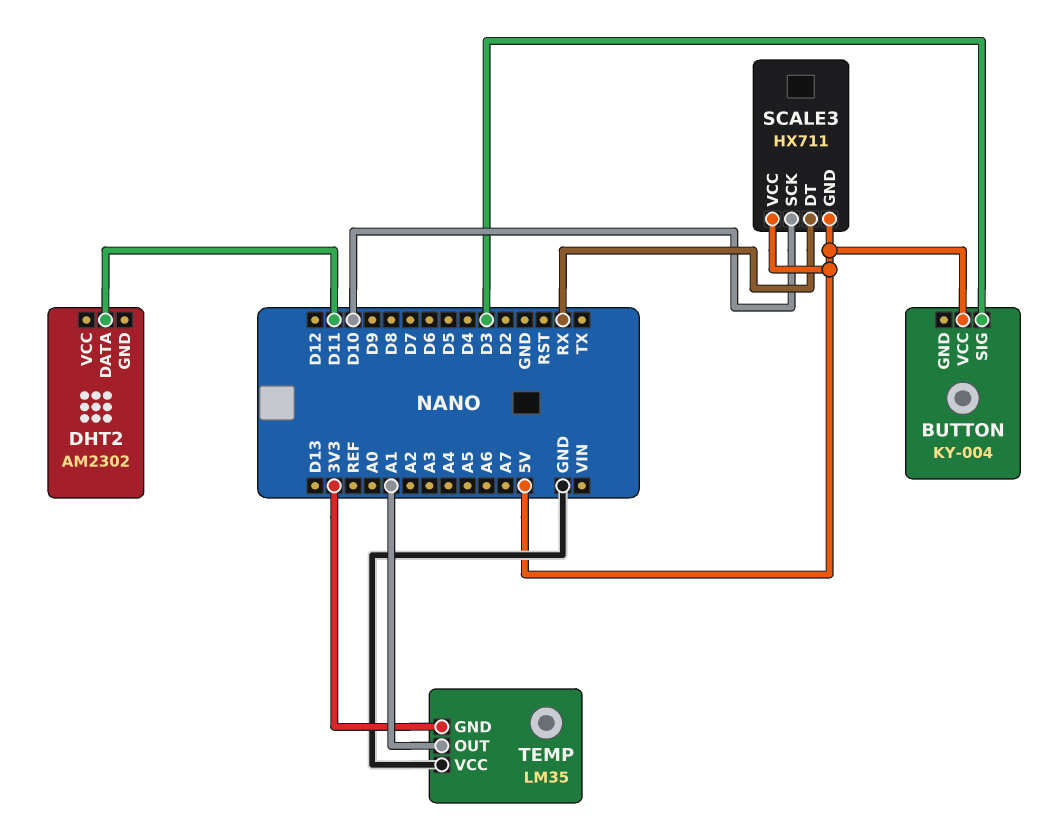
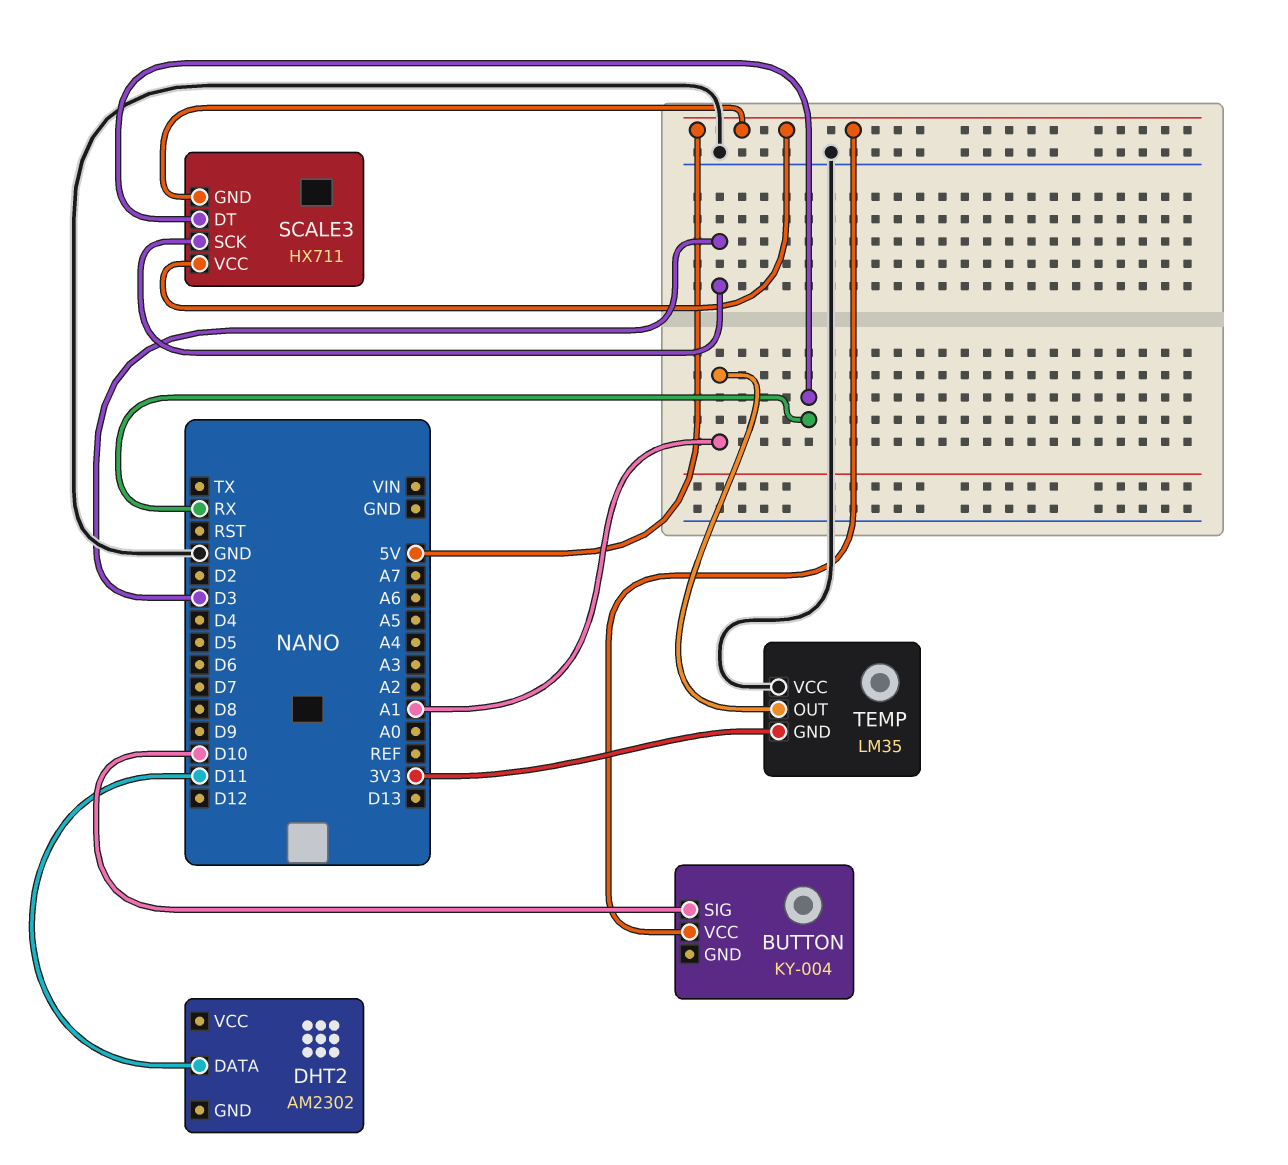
BUTTON pin SIG: D3 -> D10
SCALE3 pin SCK: D10 -> D3

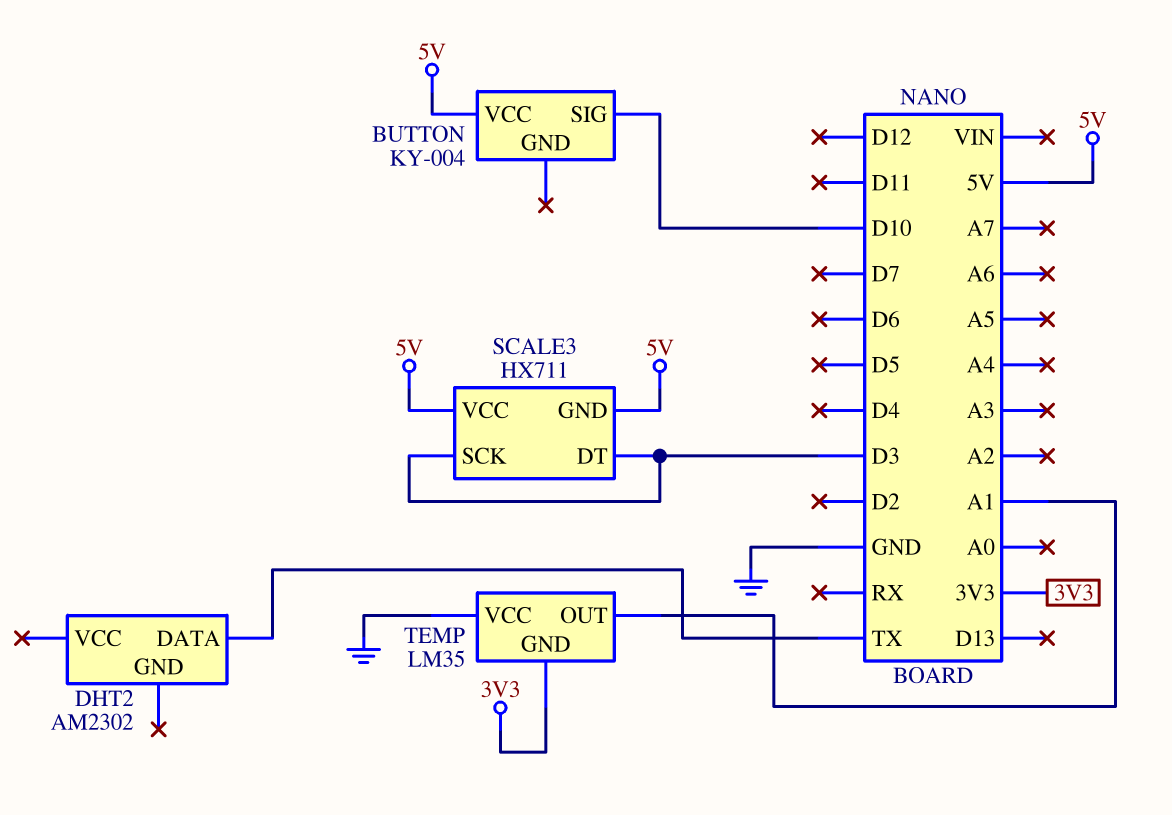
DHT2 pin DATA: D11 -> TX
SCALE3 pin DT: RX -> D3

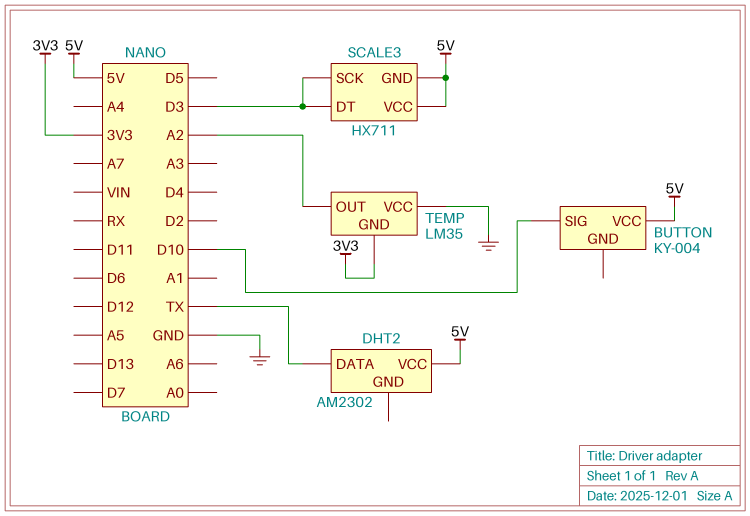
DHT2 pin VCC: none -> 5V
TEMP pin OUT: A1 -> A2

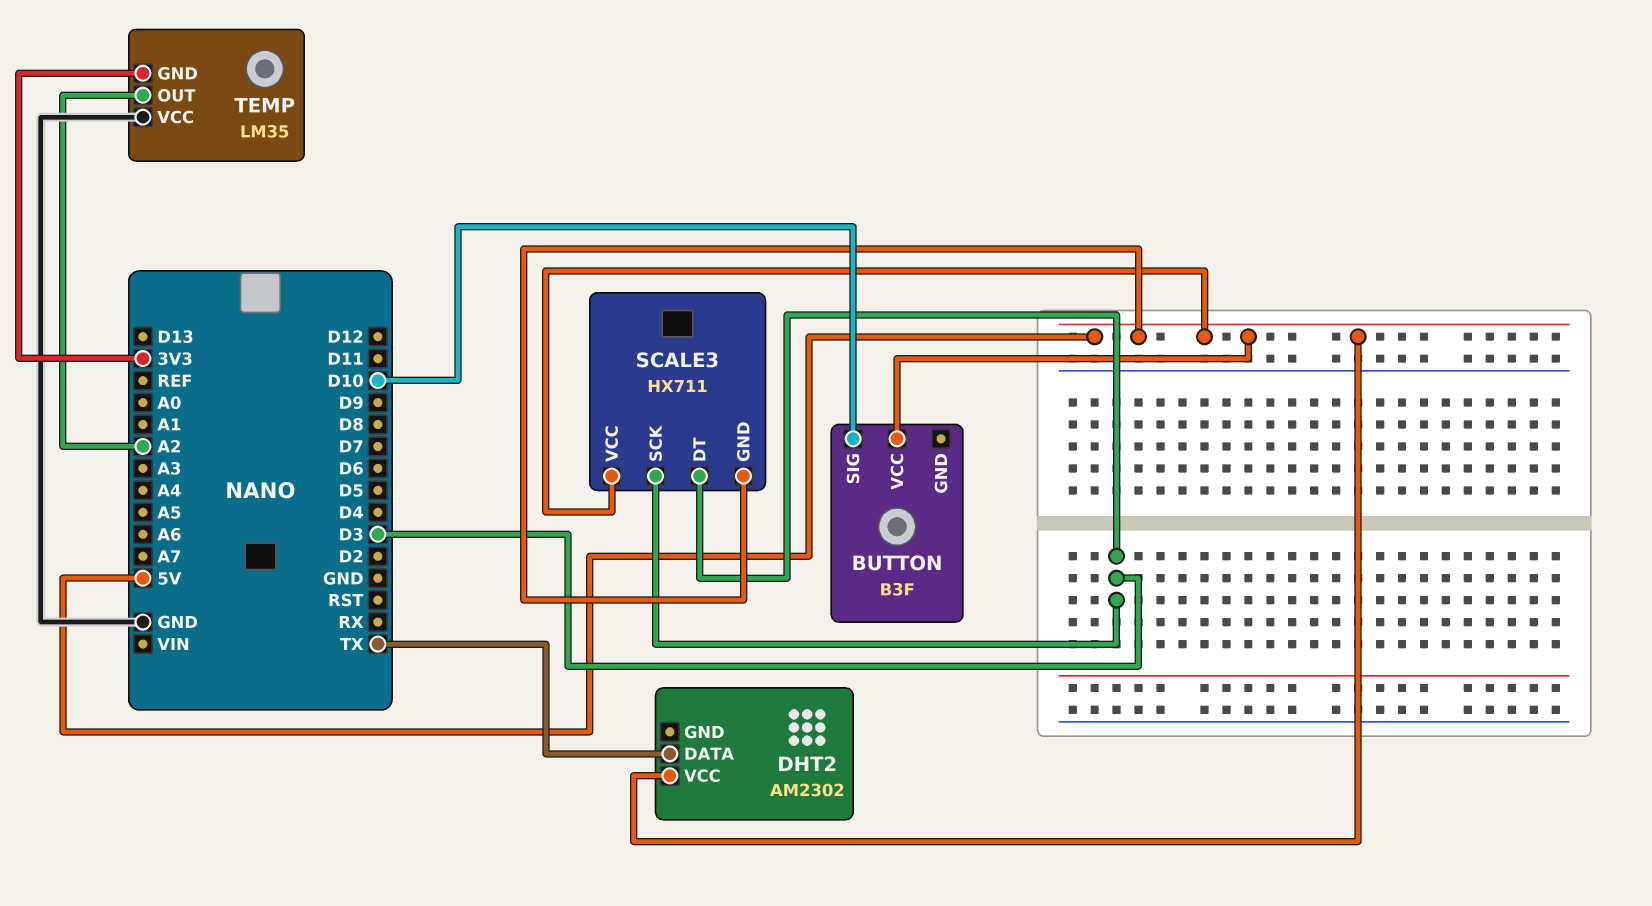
BUTTON: KY-004 -> B3F

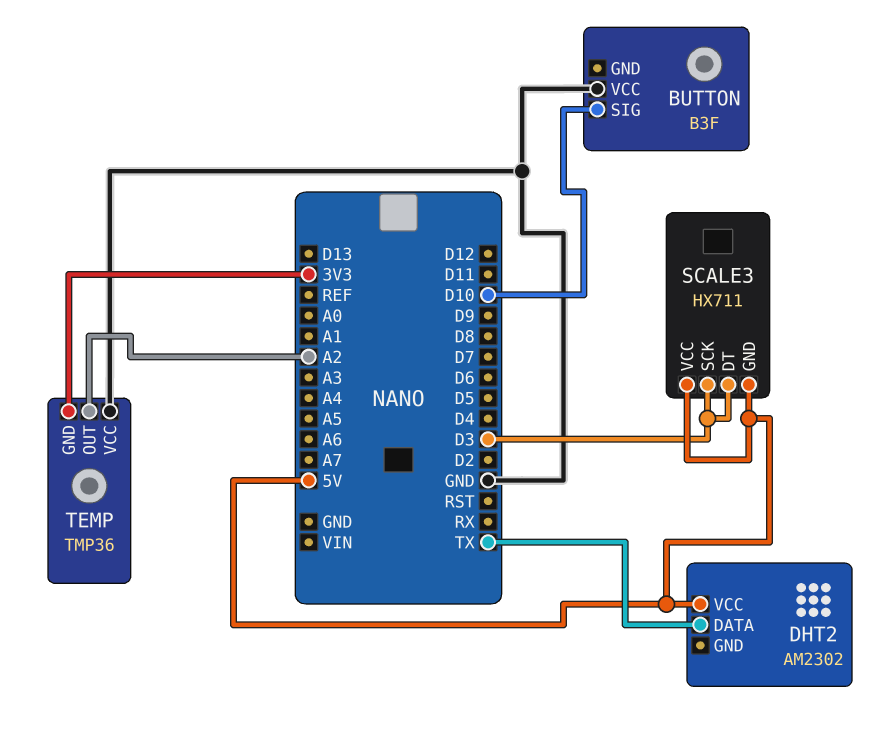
BUTTON pin VCC: 5V -> GND
TEMP: LM35 -> TMP36

